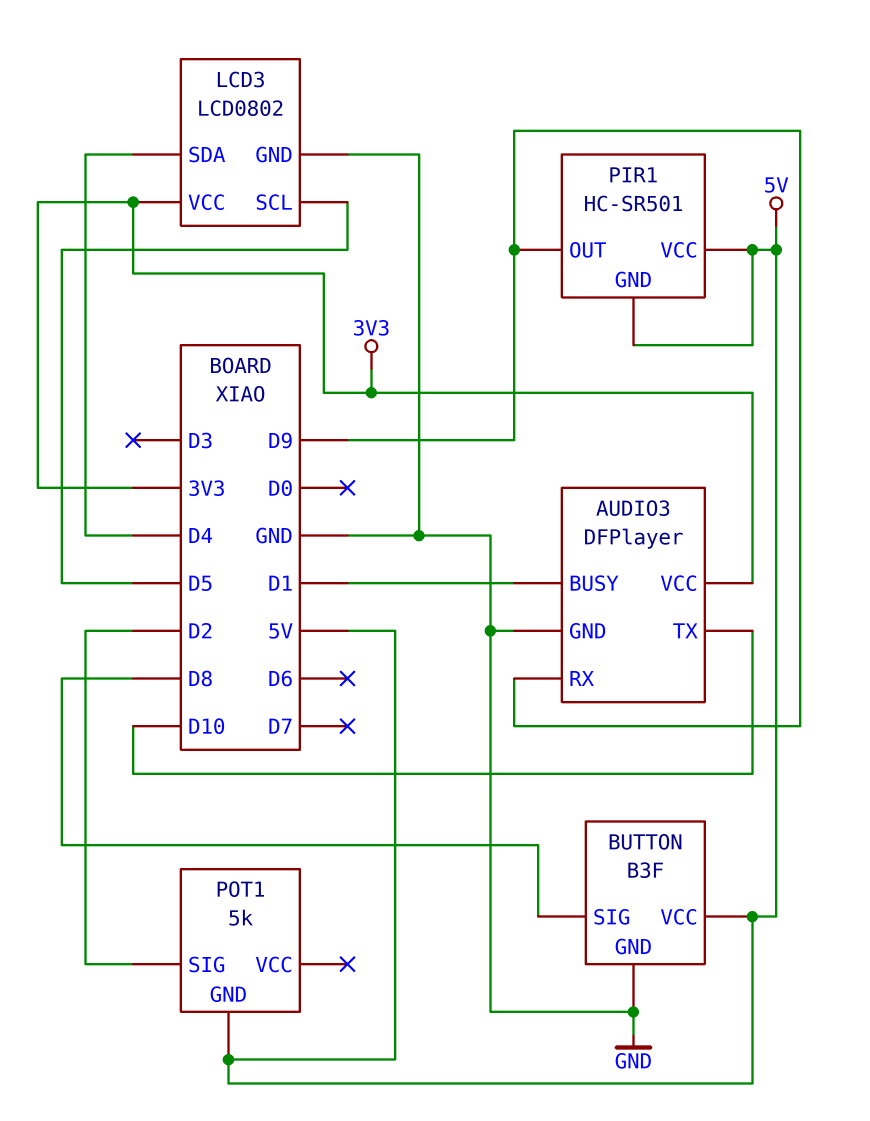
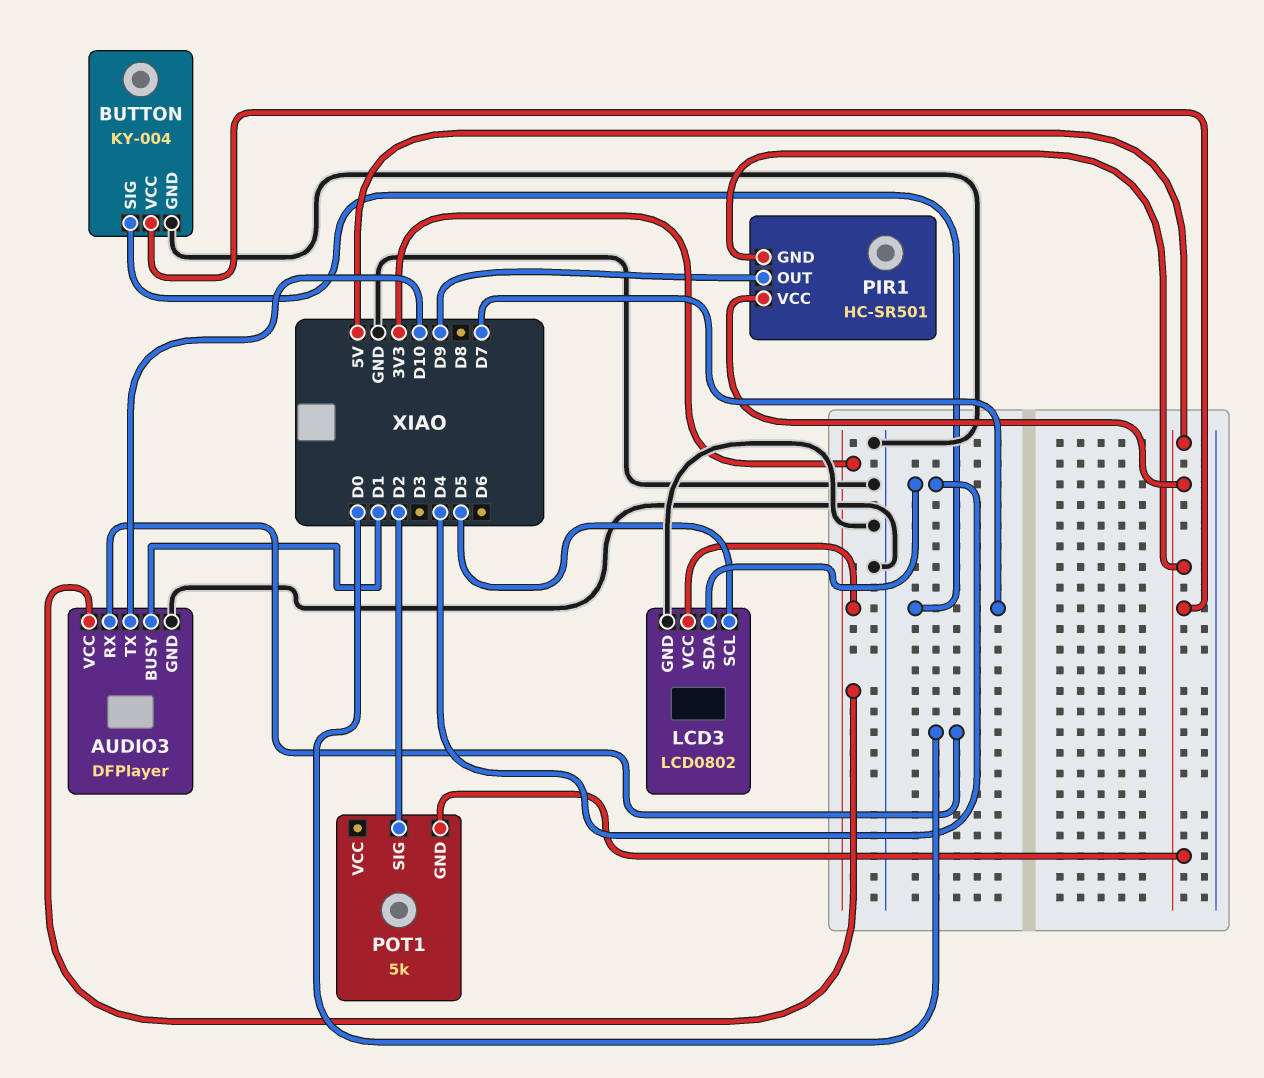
AUDIO3 pin RX: D9 -> D0
BUTTON: B3F -> KY-004
BUTTON pin SIG: D8 -> D7

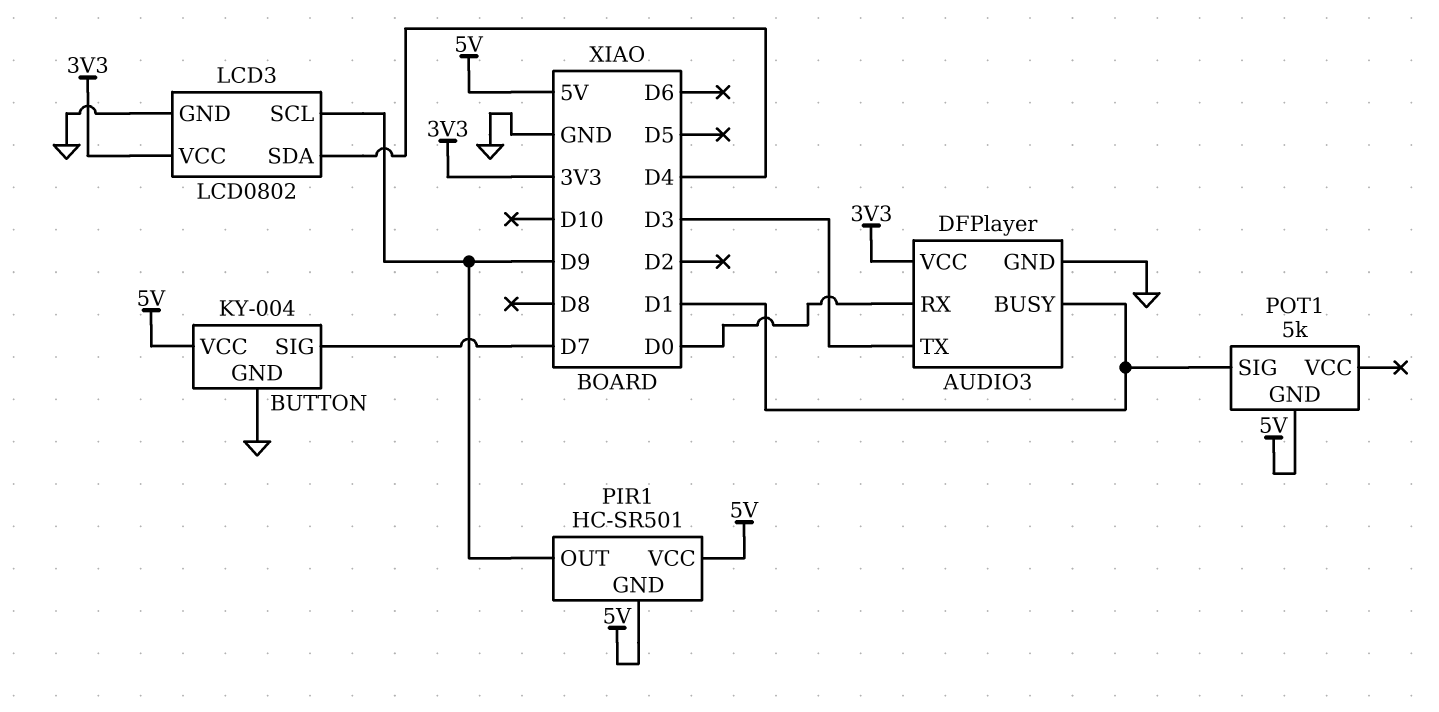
AUDIO3 pin TX: D10 -> D3
LCD3 pin SCL: D5 -> D9
POT1 pin SIG: D2 -> D1

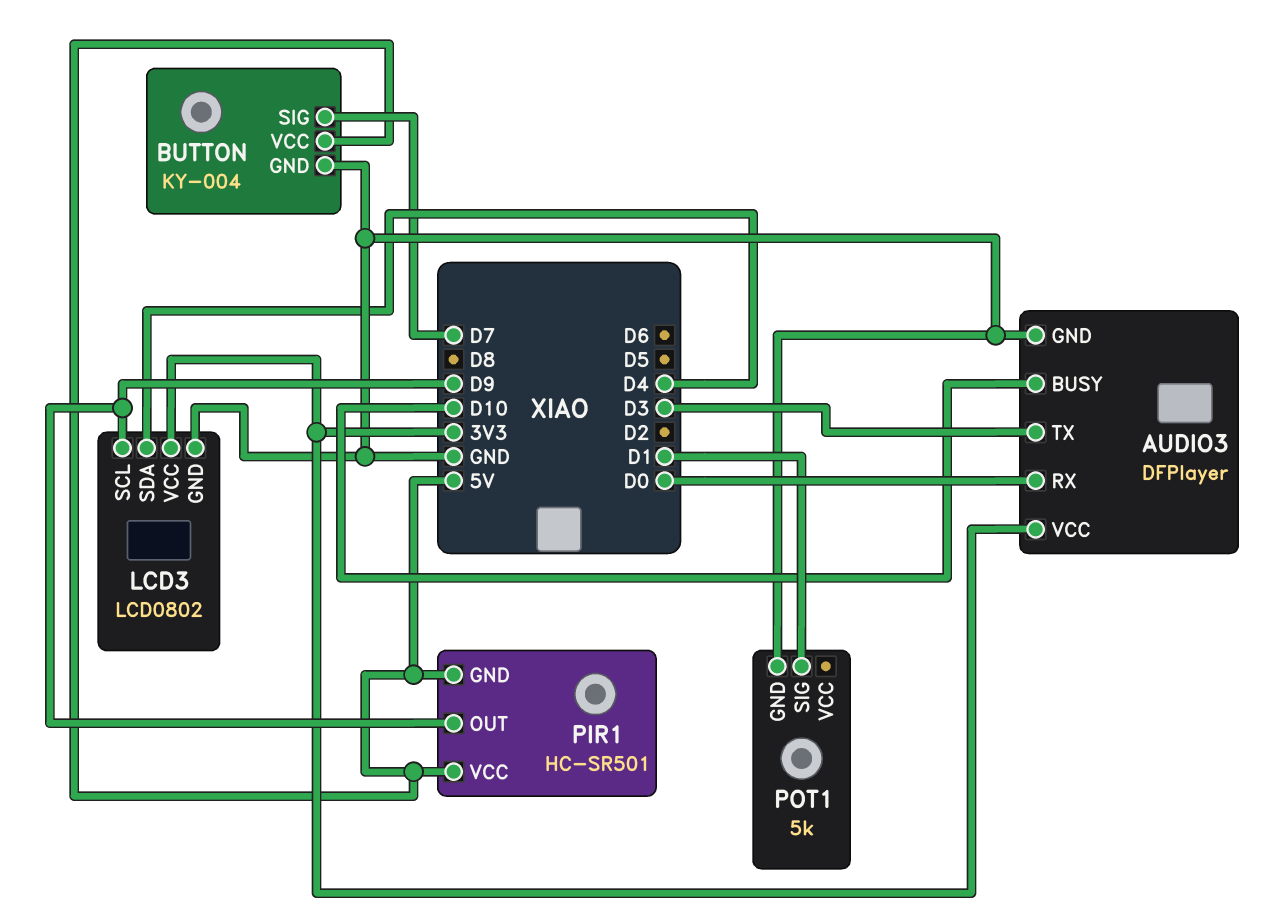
AUDIO3 pin BUSY: D1 -> D10
POT1 pin GND: 5V -> GND

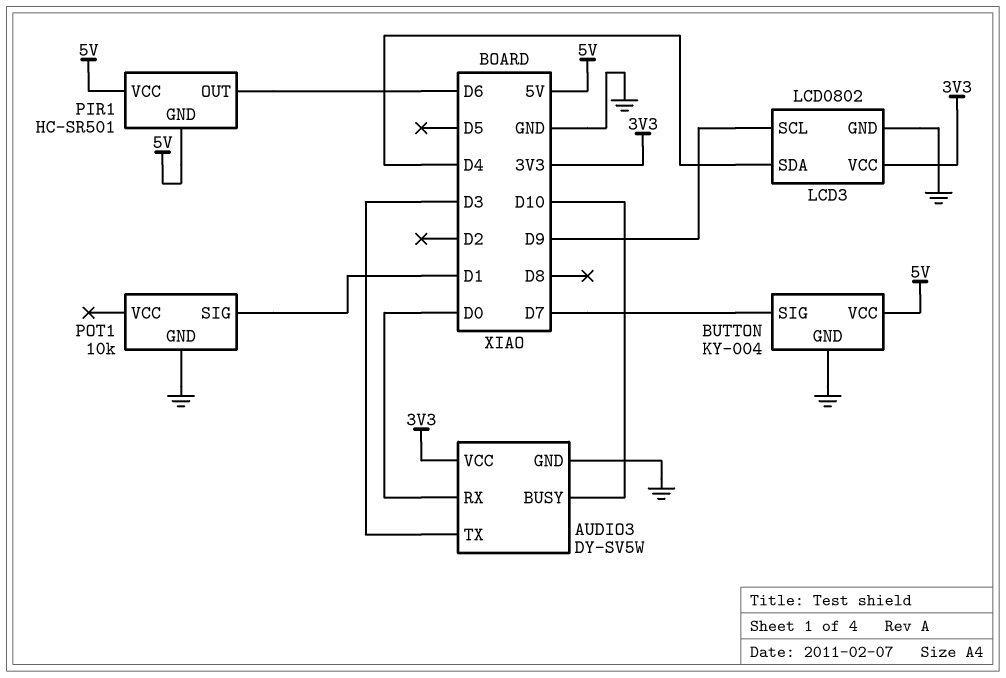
AUDIO3: DFPlayer -> DY-SV5W
PIR1 pin OUT: D9 -> D6
POT1: 5k -> 10k

